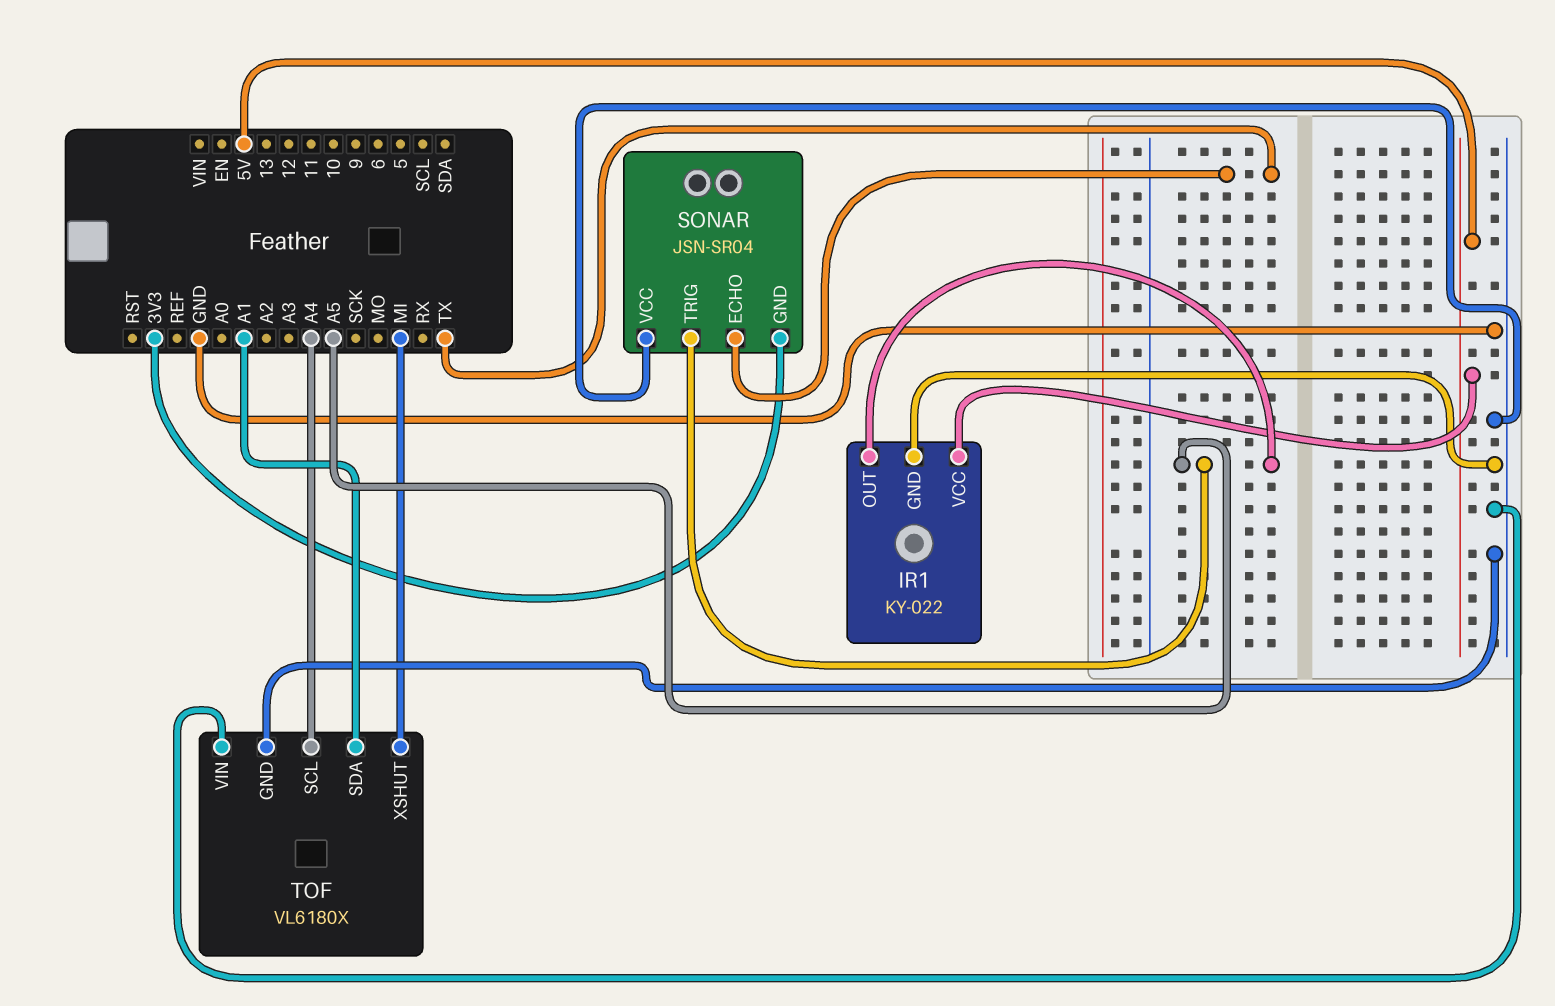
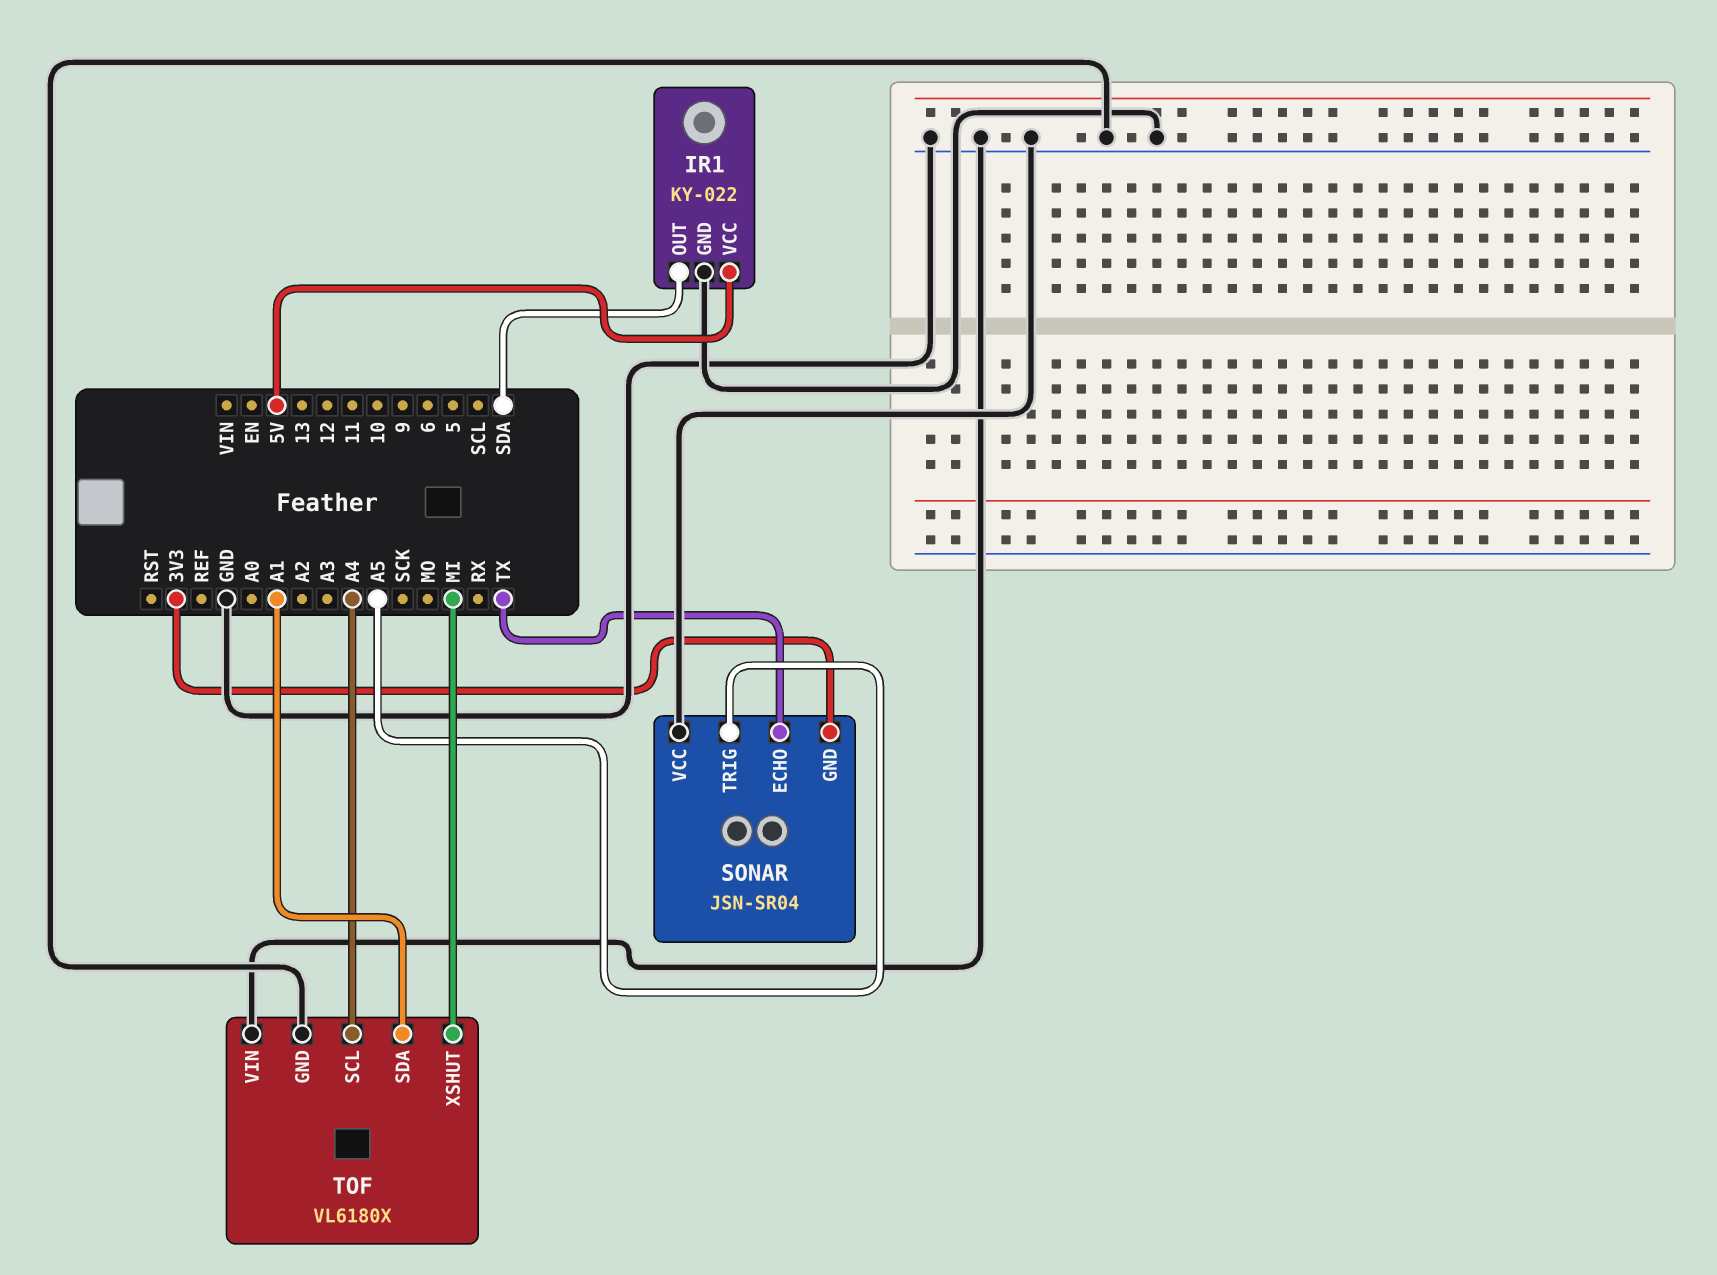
IR1 pin OUT: A5 -> SDA

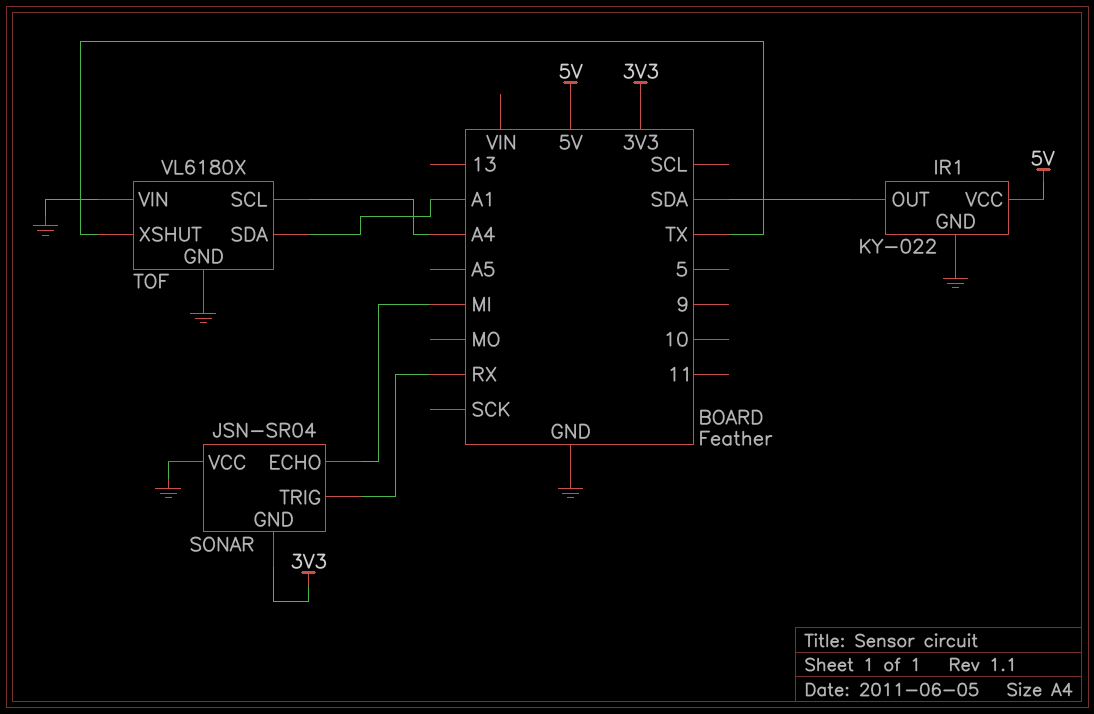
SONAR pin ECHO: TX -> MI
SONAR pin TRIG: A5 -> RX
TOF pin XSHUT: MI -> TX

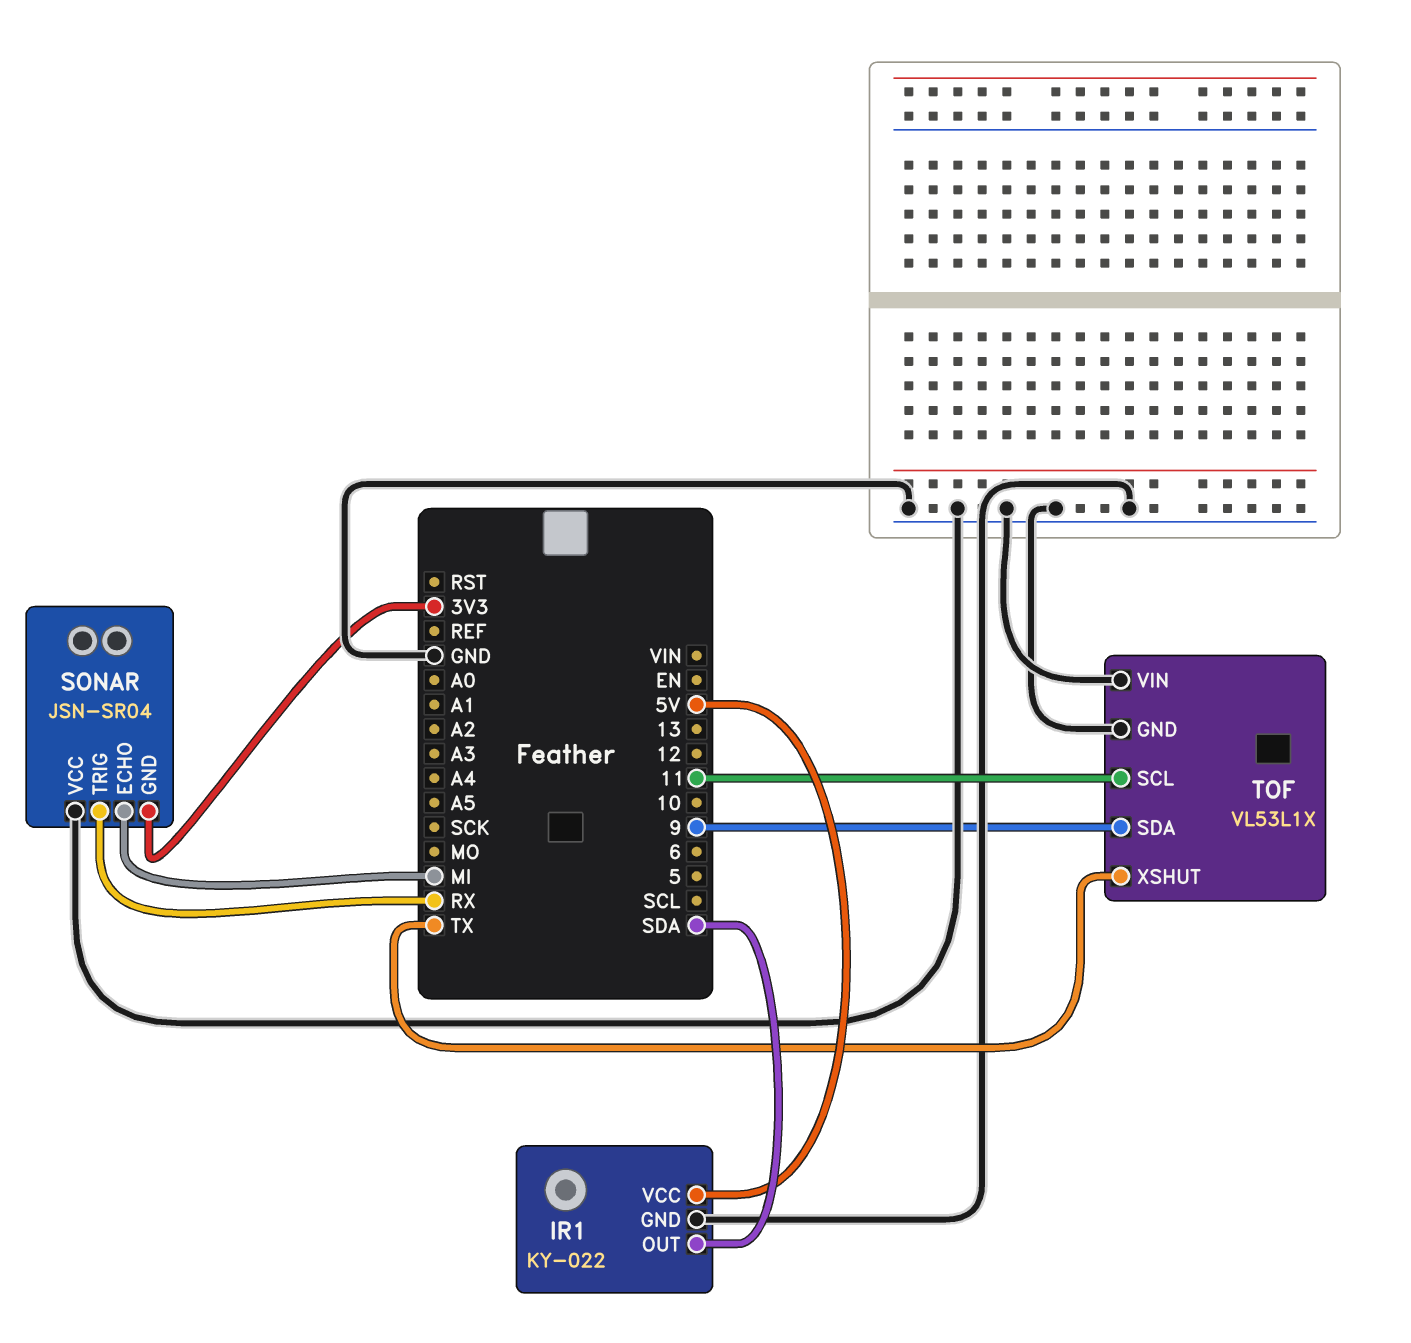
TOF: VL6180X -> VL53L1X
TOF pin SCL: A4 -> 11
TOF pin SDA: A1 -> 9

